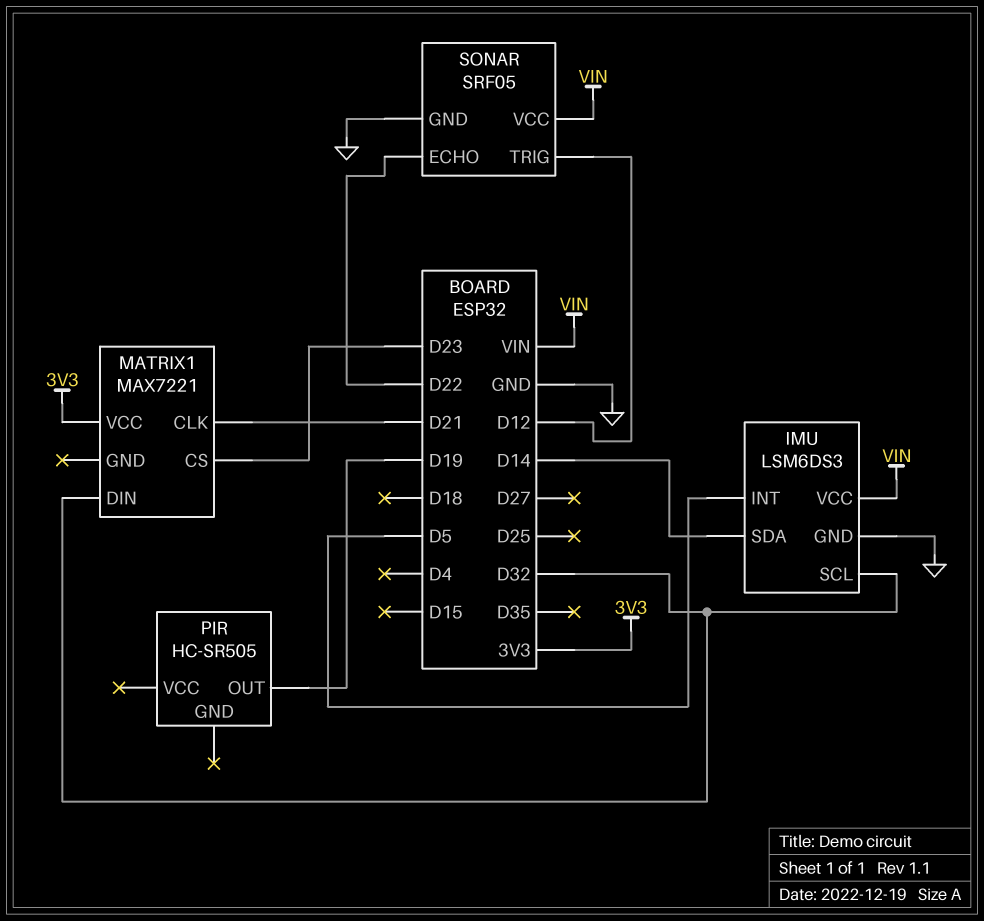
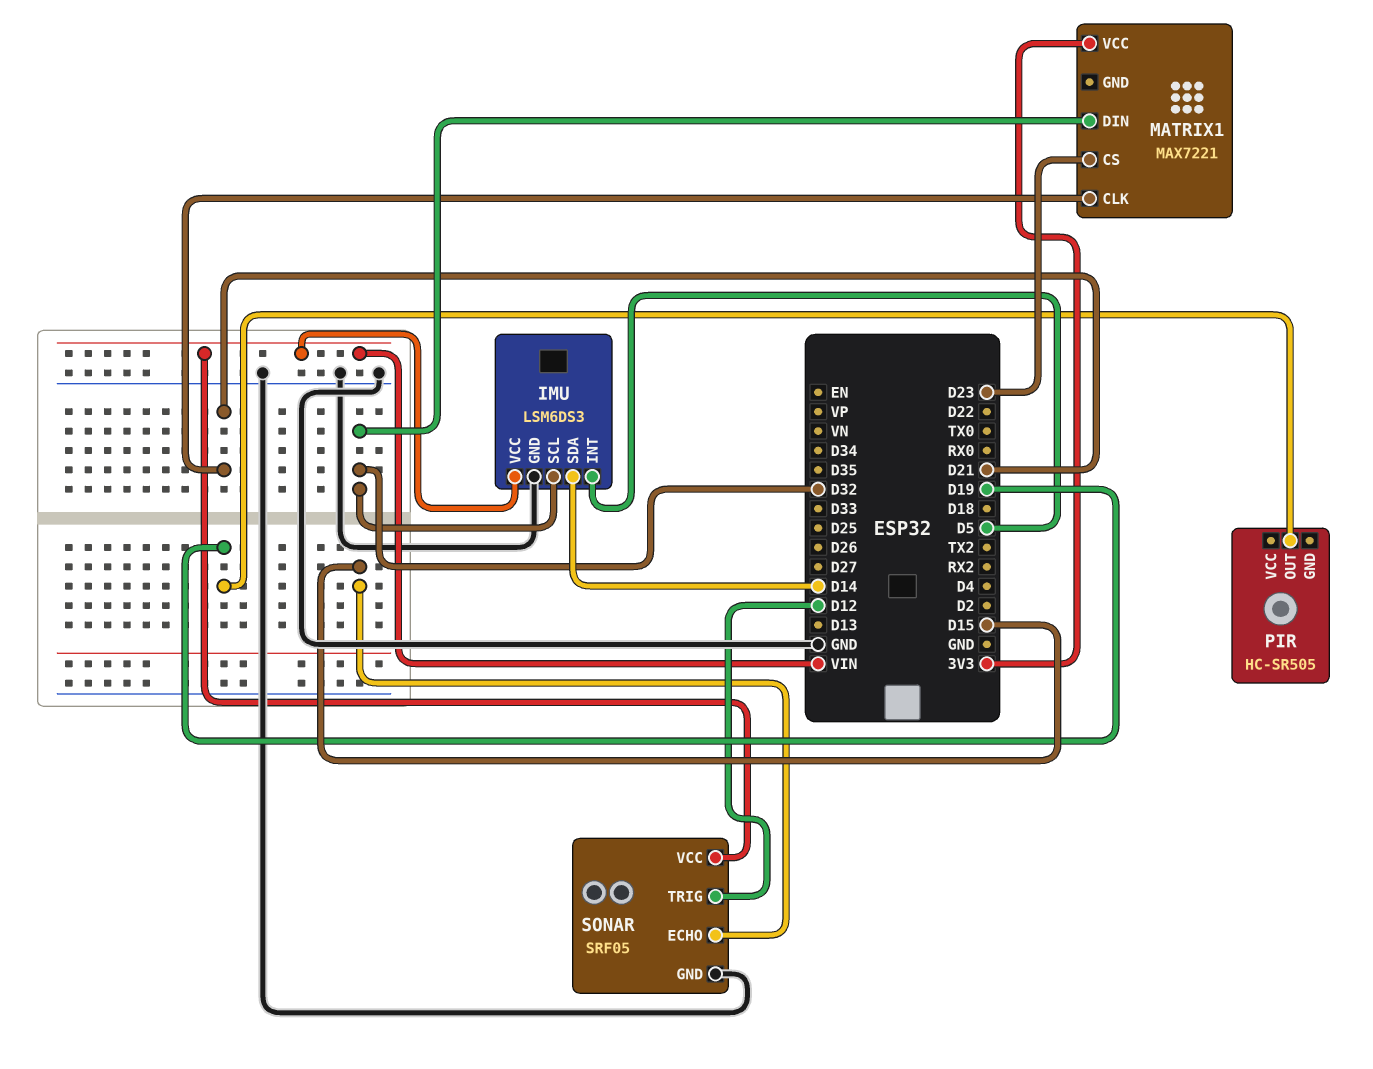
SONAR pin ECHO: D22 -> D15

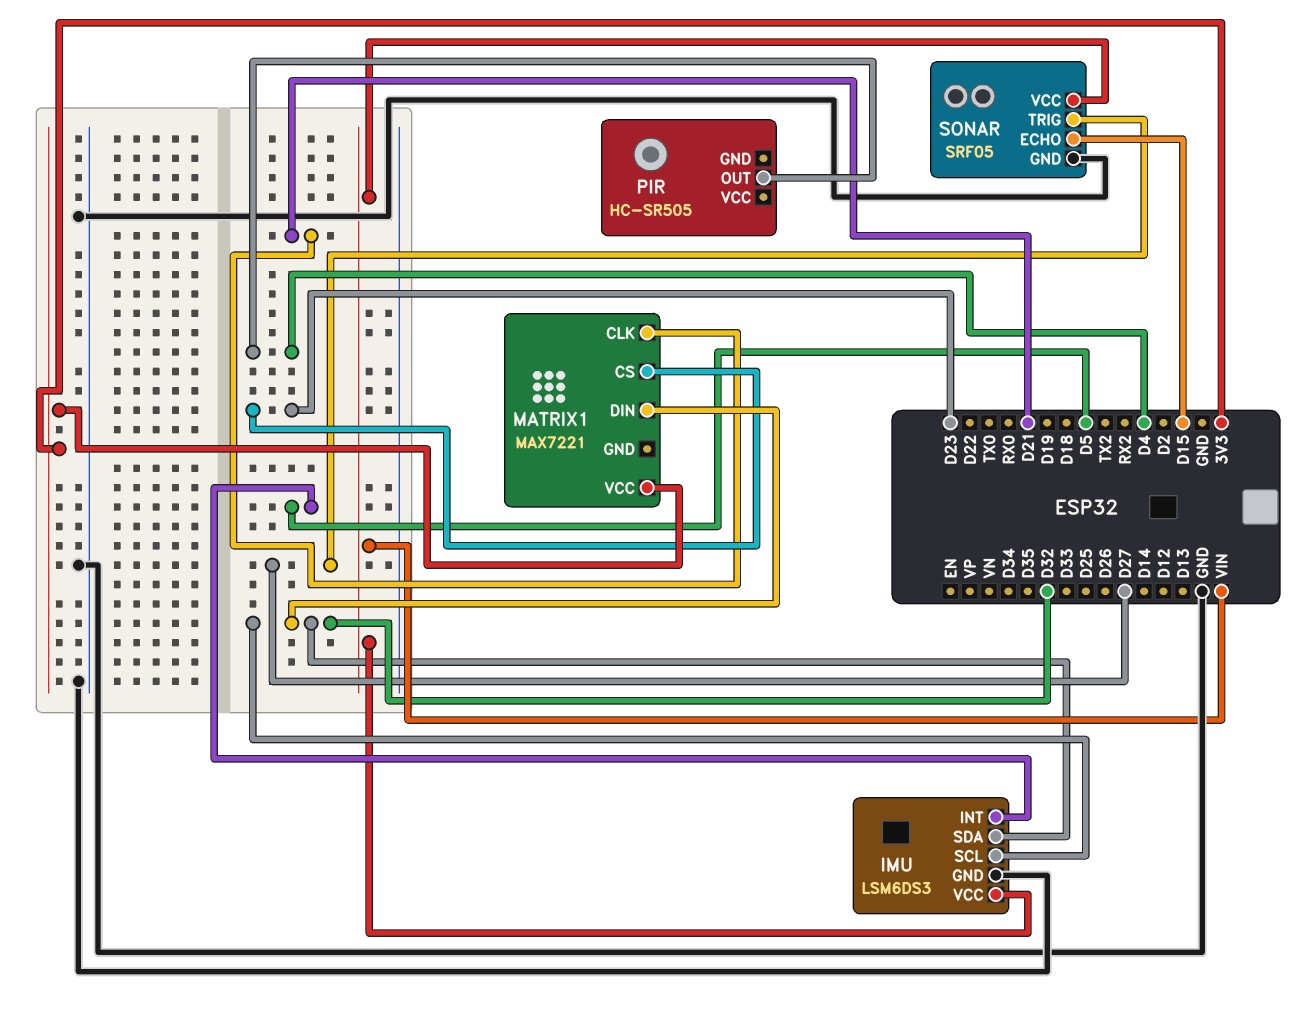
IMU pin SDA: D14 -> D32
PIR pin OUT: D19 -> D4
SONAR pin TRIG: D12 -> D27

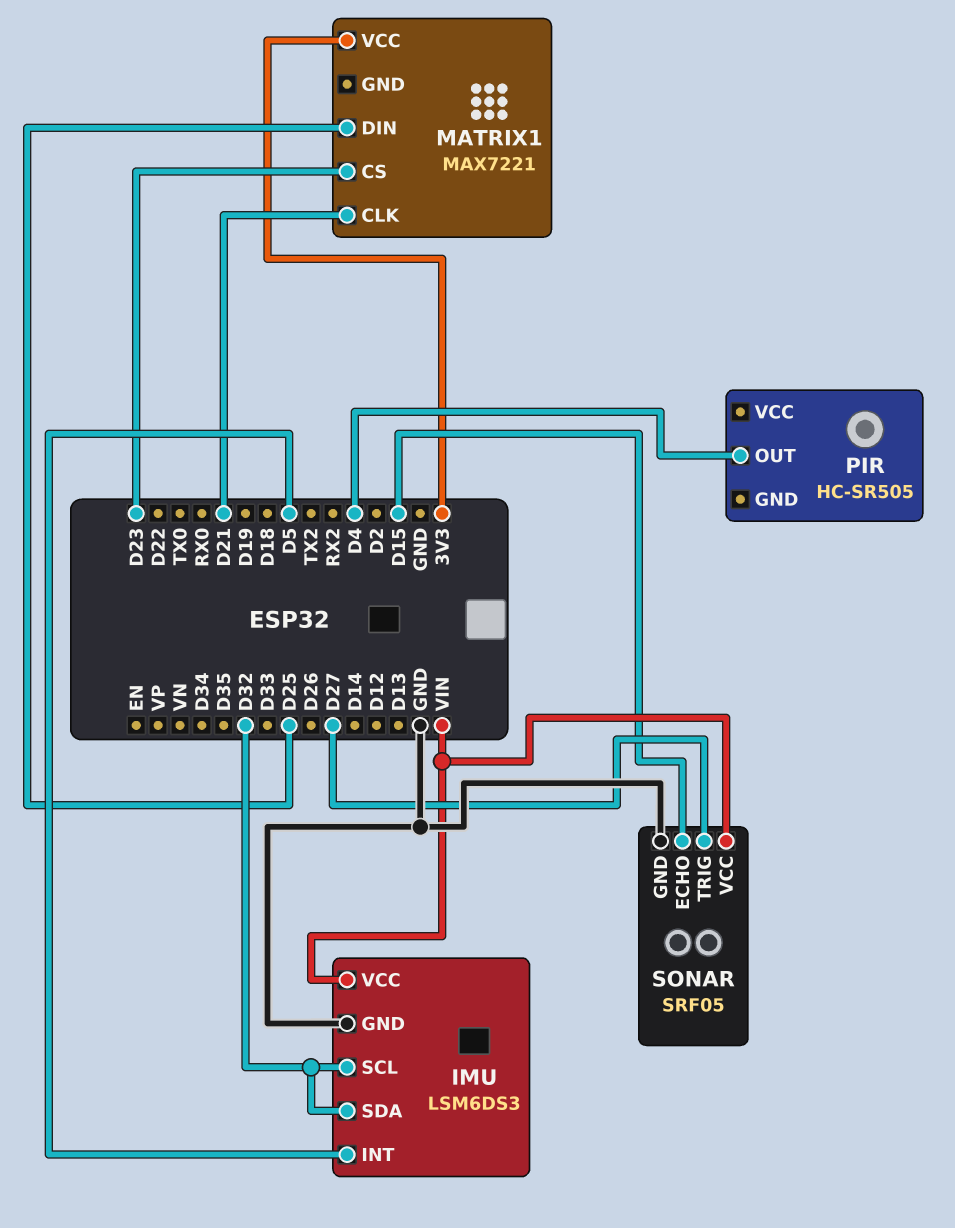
MATRIX1 pin DIN: D32 -> D25

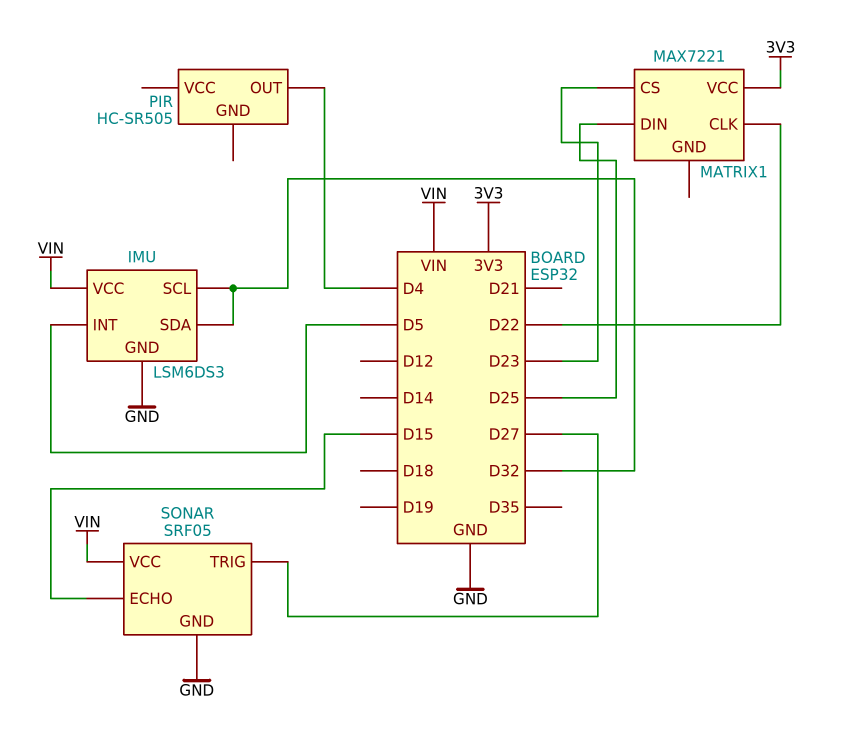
MATRIX1 pin CLK: D21 -> D22

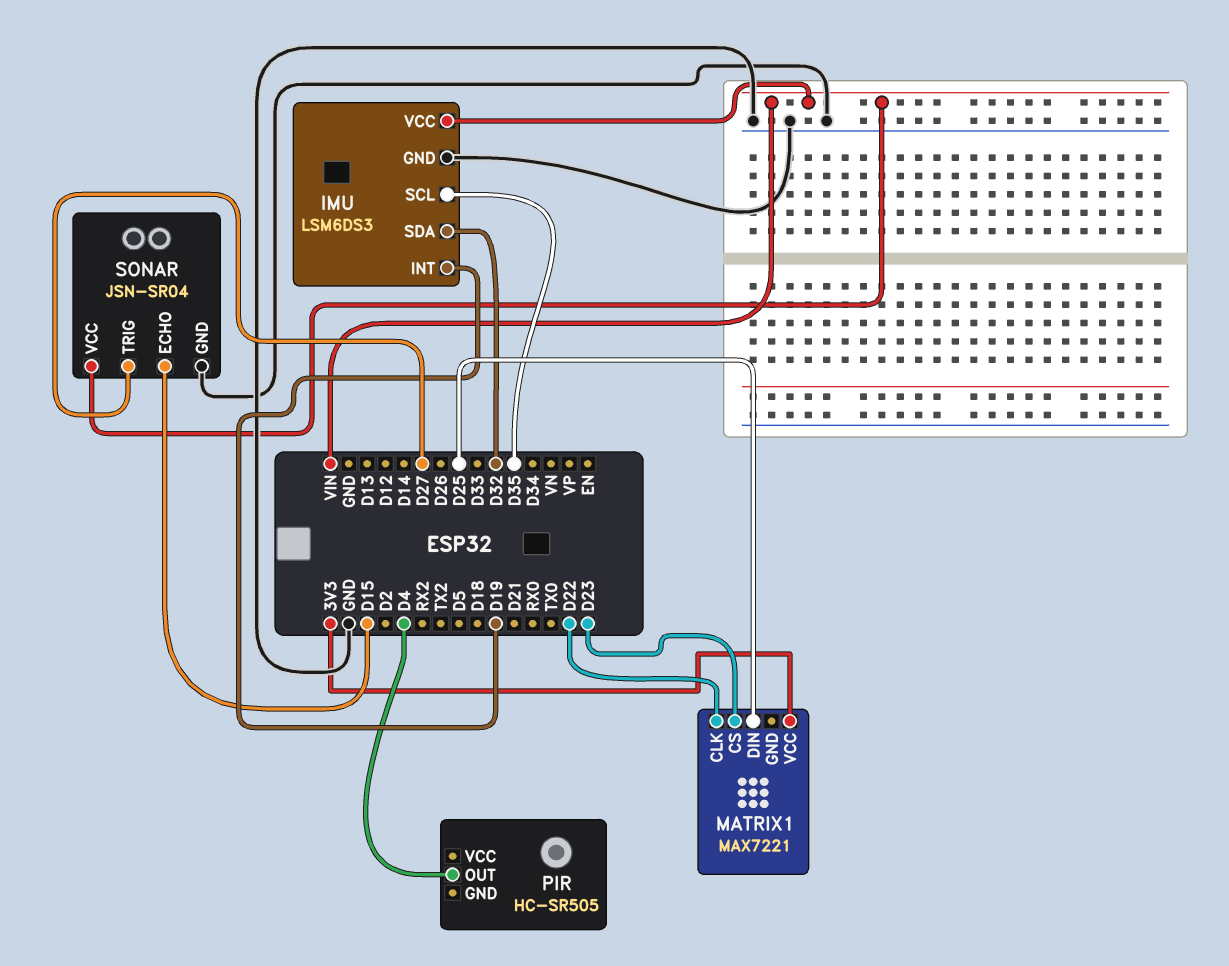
IMU pin INT: D5 -> D19
IMU pin SCL: D32 -> D35
SONAR: SRF05 -> JSN-SR04

